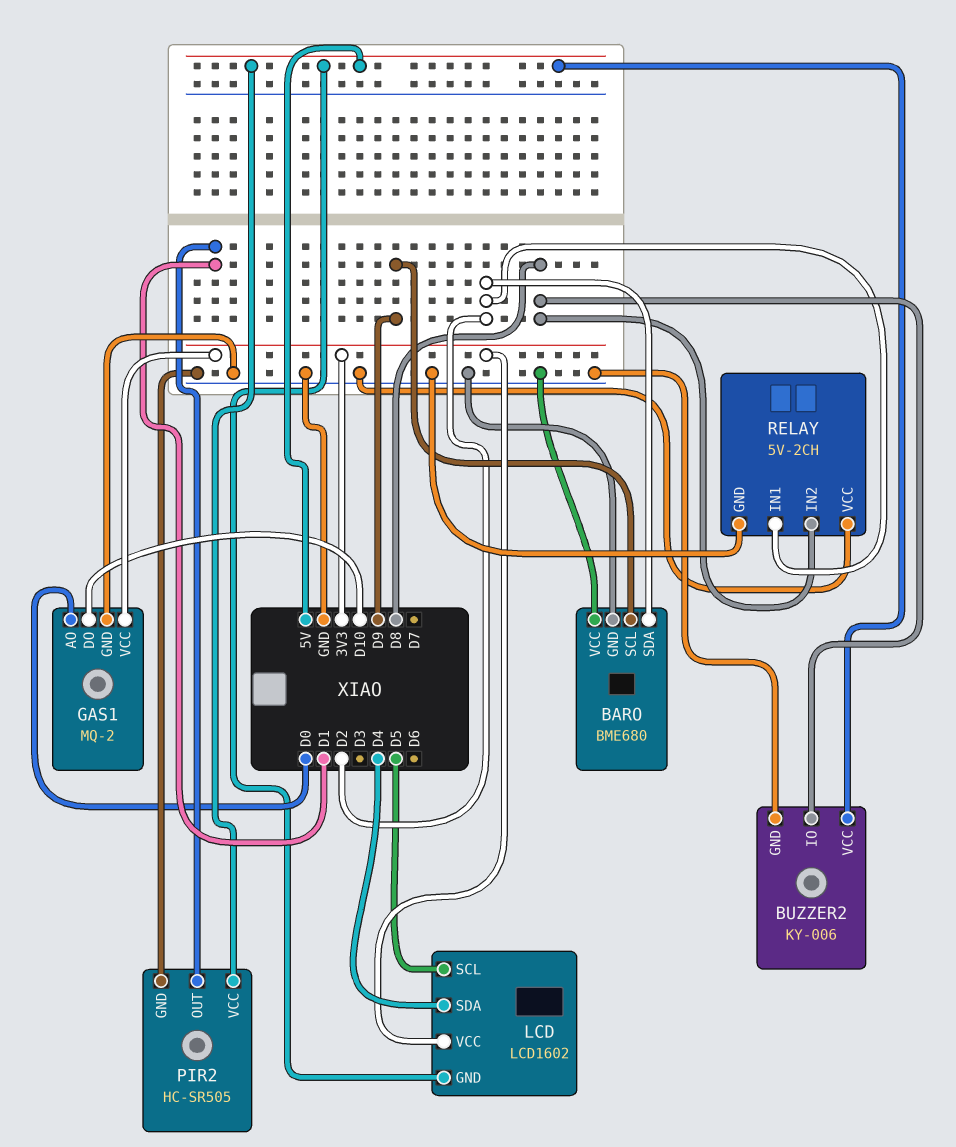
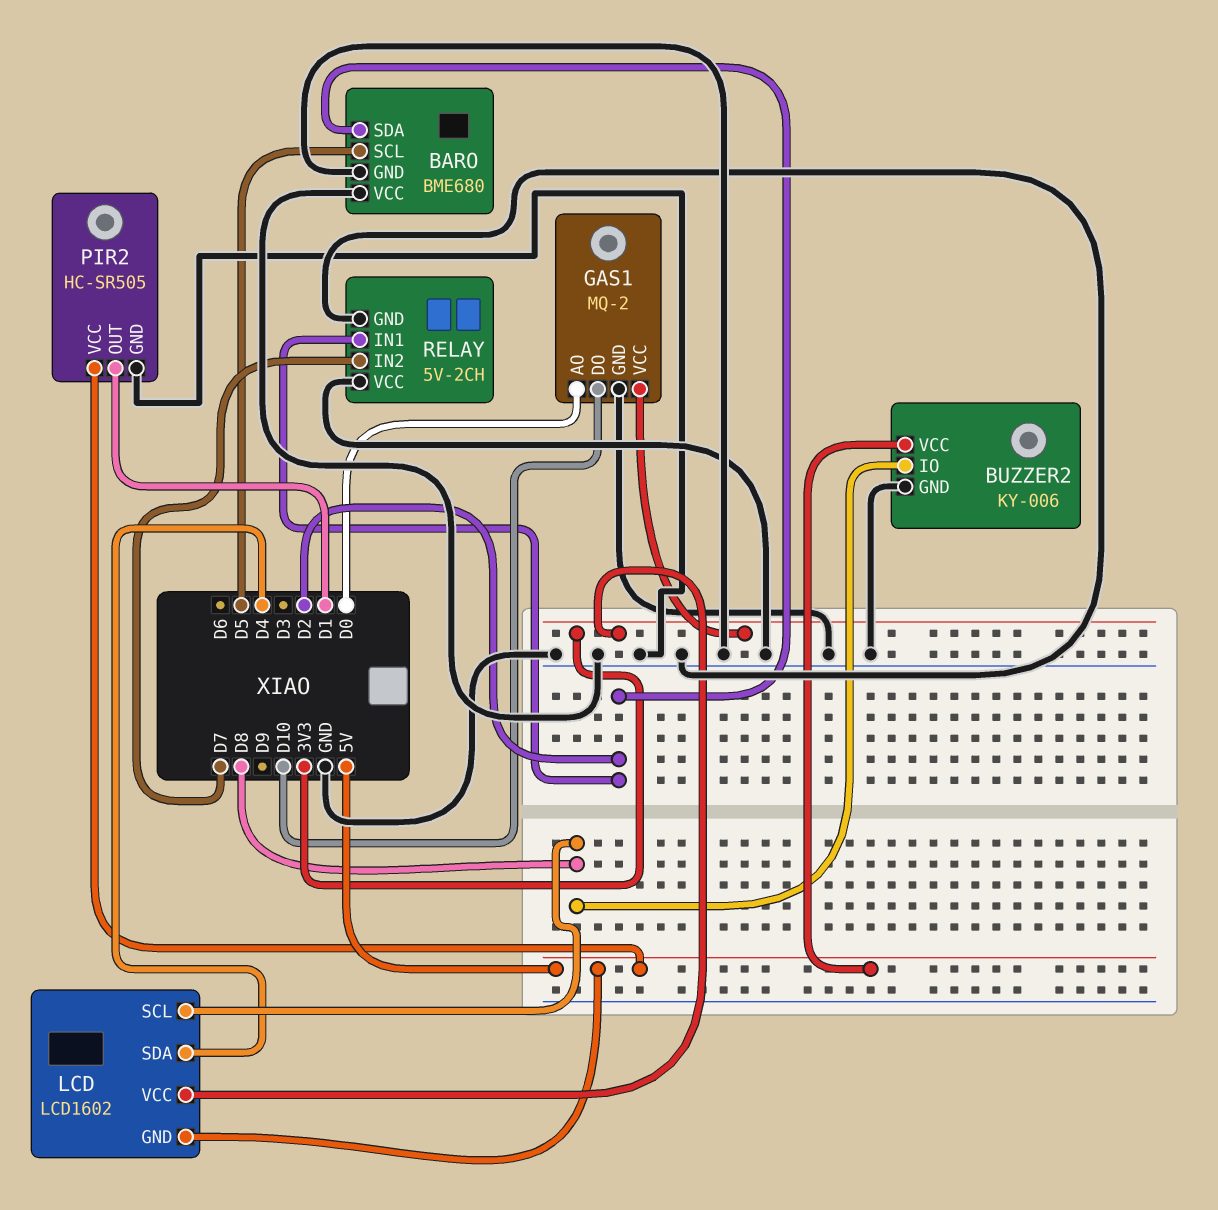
BARO pin SCL: D9 -> D5
LCD pin SCL: D5 -> D8
RELAY pin IN2: D8 -> D7

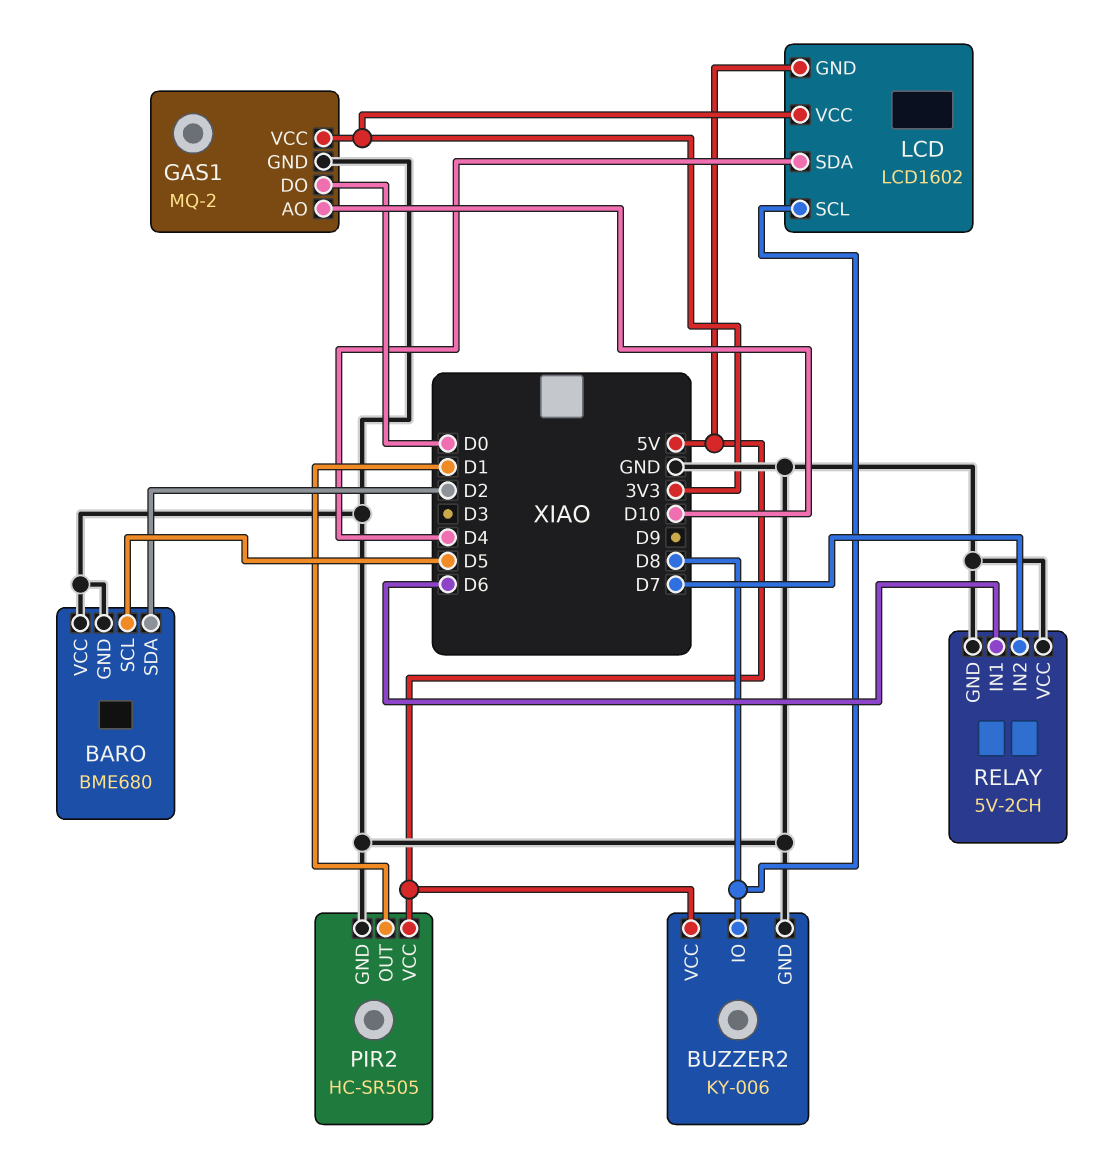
GAS1 pin AO: D0 -> D10
GAS1 pin DO: D10 -> D0
RELAY pin IN1: D2 -> D6

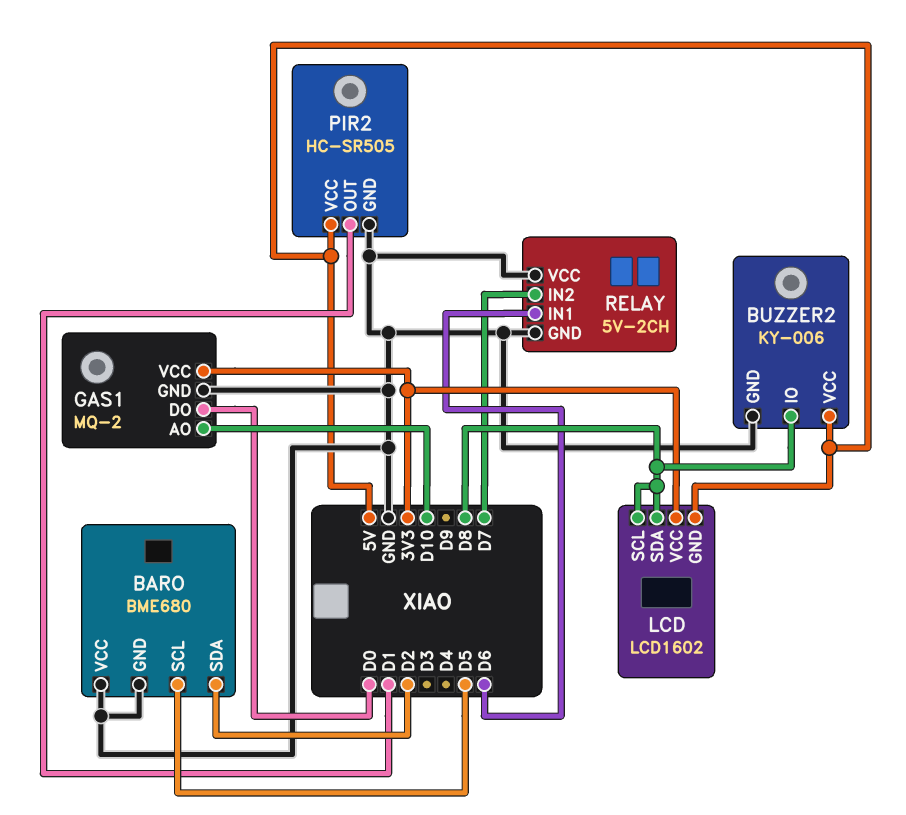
LCD pin SDA: D4 -> D8

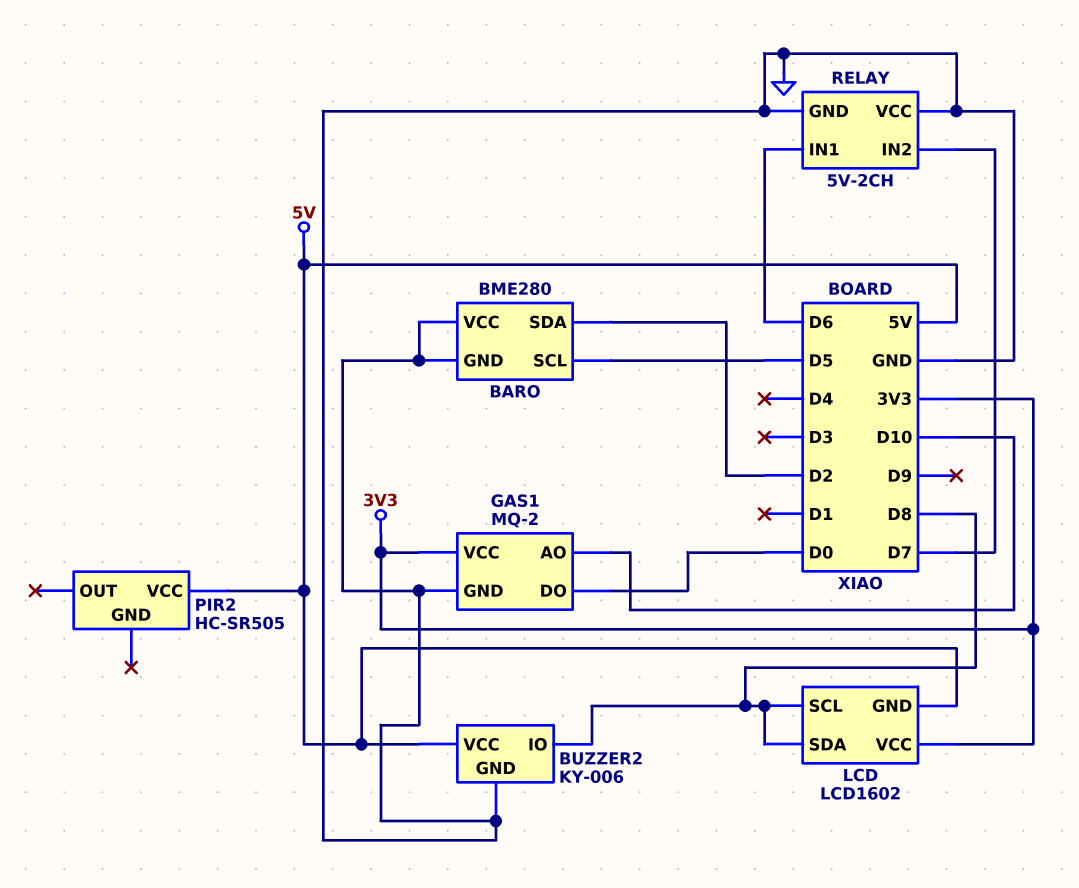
BARO: BME680 -> BME280
PIR2 pin GND: GND -> none
PIR2 pin OUT: D1 -> none

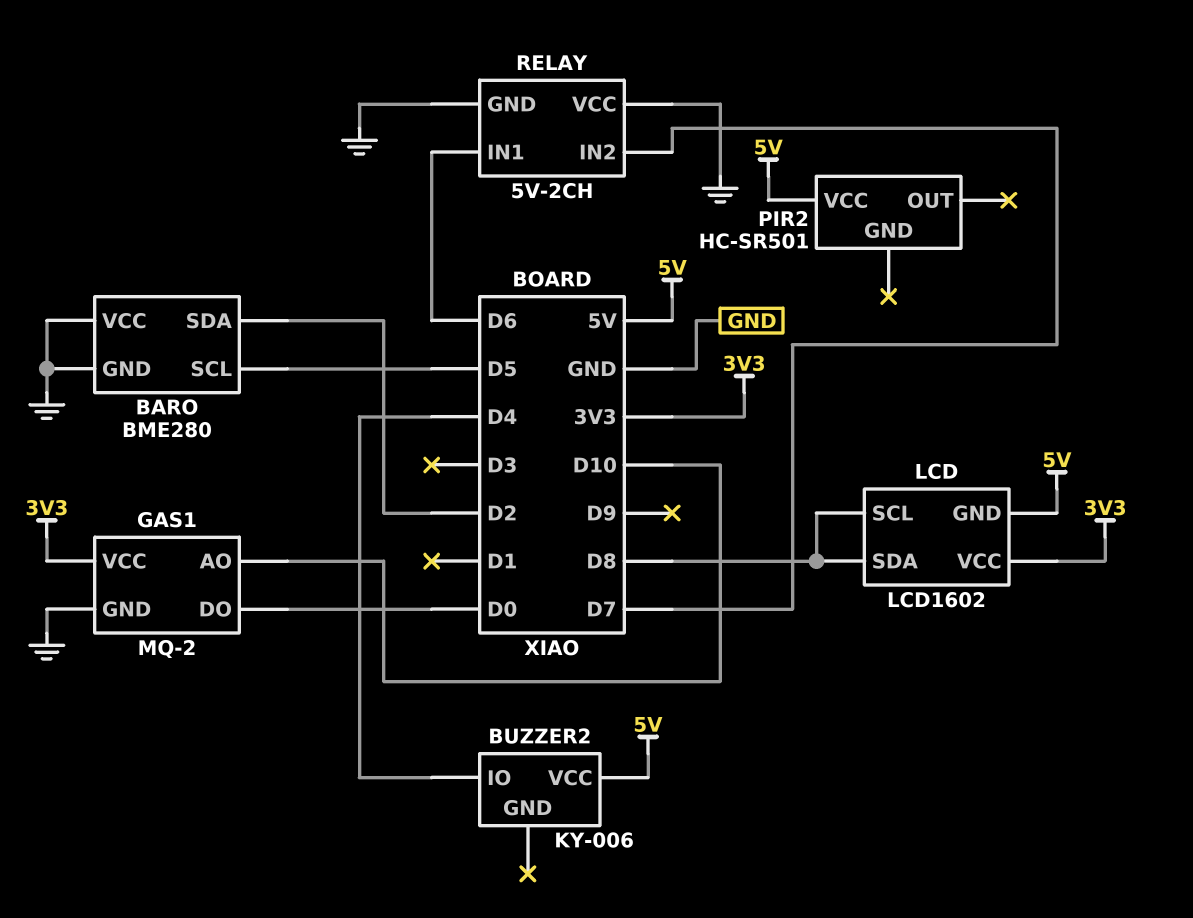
BUZZER2 pin GND: GND -> none
BUZZER2 pin IO: D8 -> D4
PIR2: HC-SR505 -> HC-SR501

